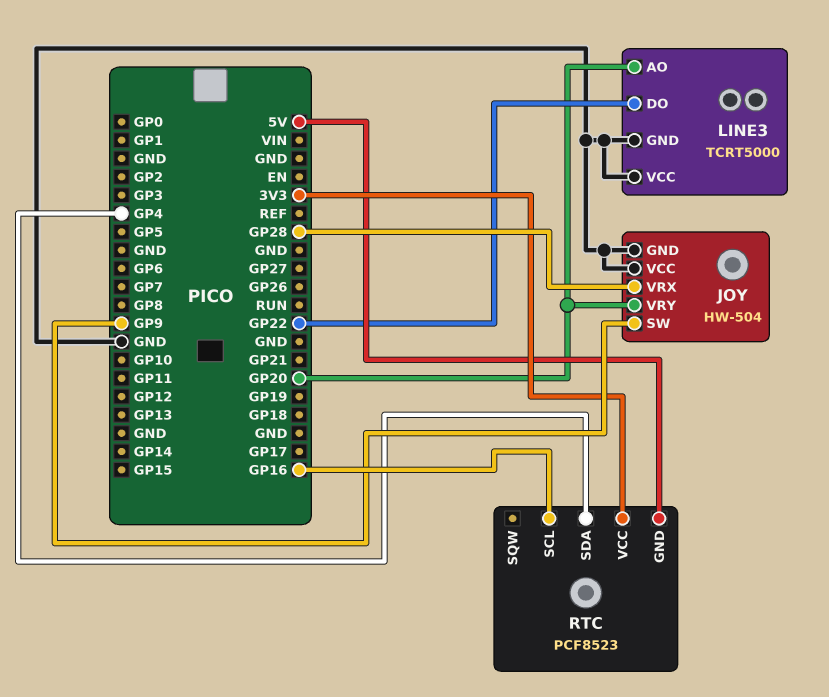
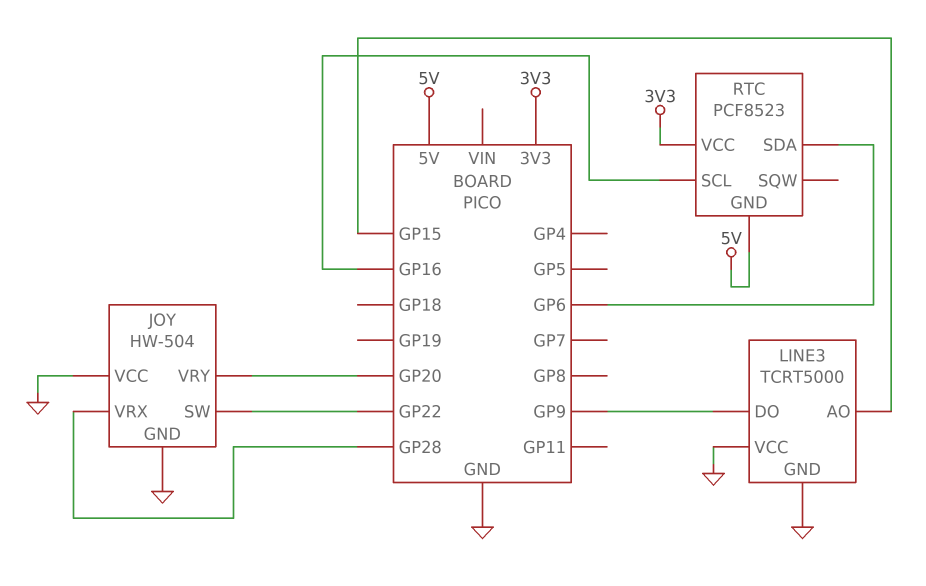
JOY pin SW: GP9 -> GP22
LINE3 pin AO: GP20 -> GP15
LINE3 pin DO: GP22 -> GP9
RTC pin SDA: GP4 -> GP6

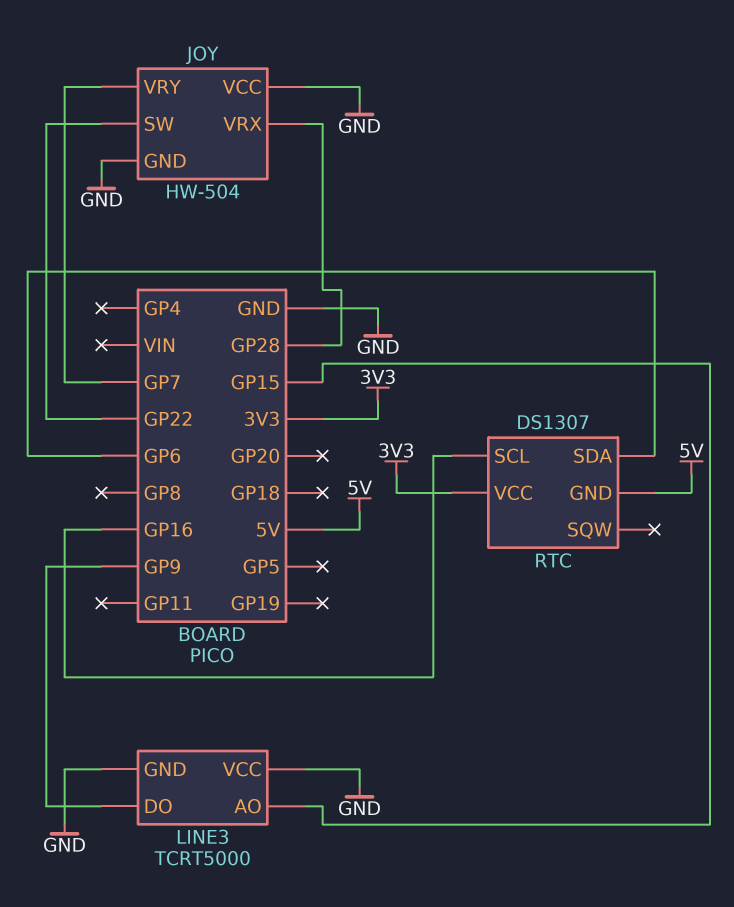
JOY pin VRY: GP20 -> GP7
RTC: PCF8523 -> DS1307

